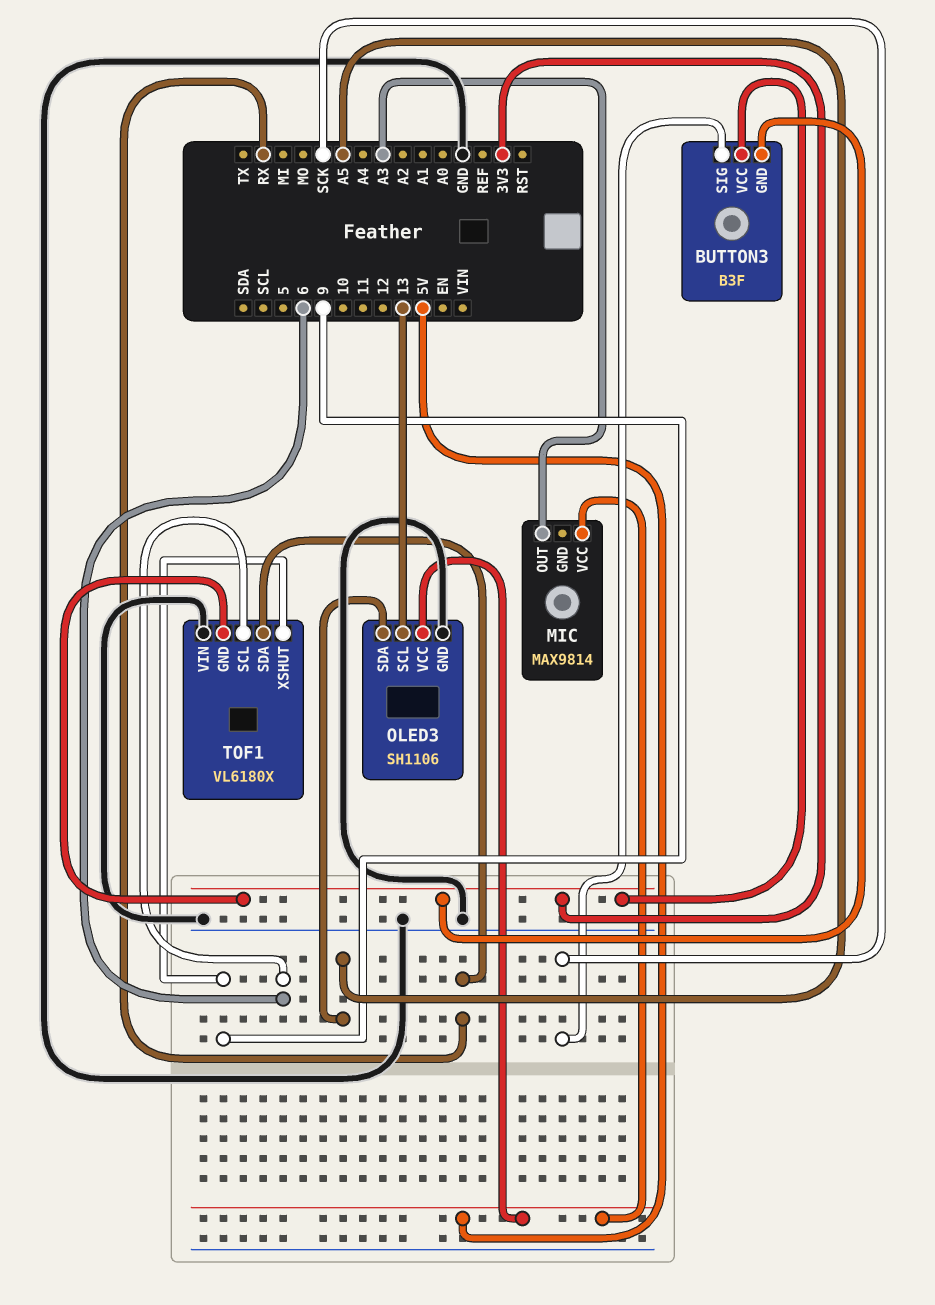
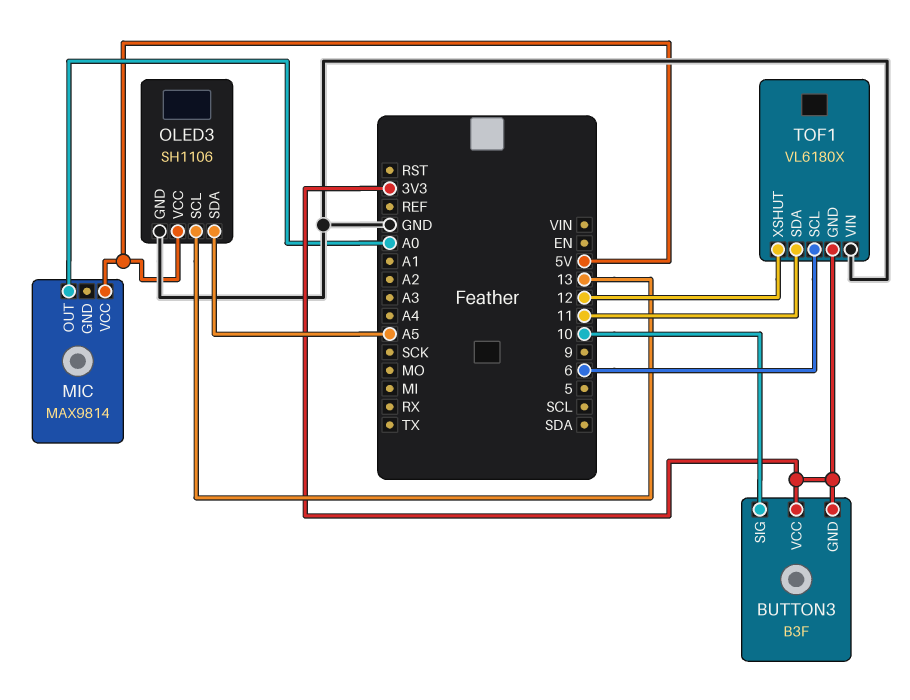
BUTTON3 pin SIG: SCK -> 10
MIC pin OUT: A3 -> A0
TOF1 pin SDA: RX -> 11
TOF1 pin XSHUT: 9 -> 12

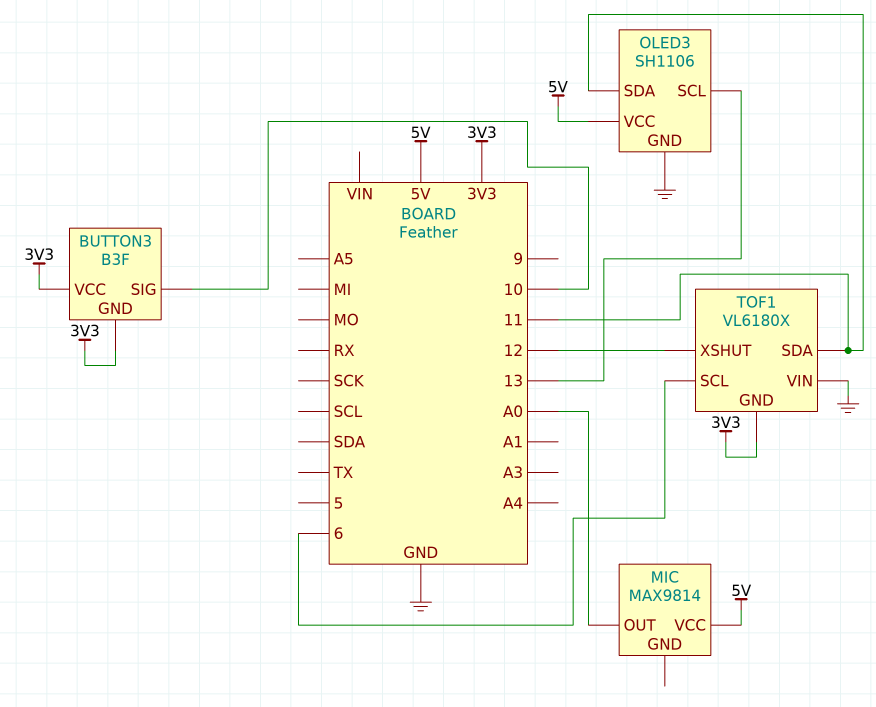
OLED3 pin SDA: A5 -> 11

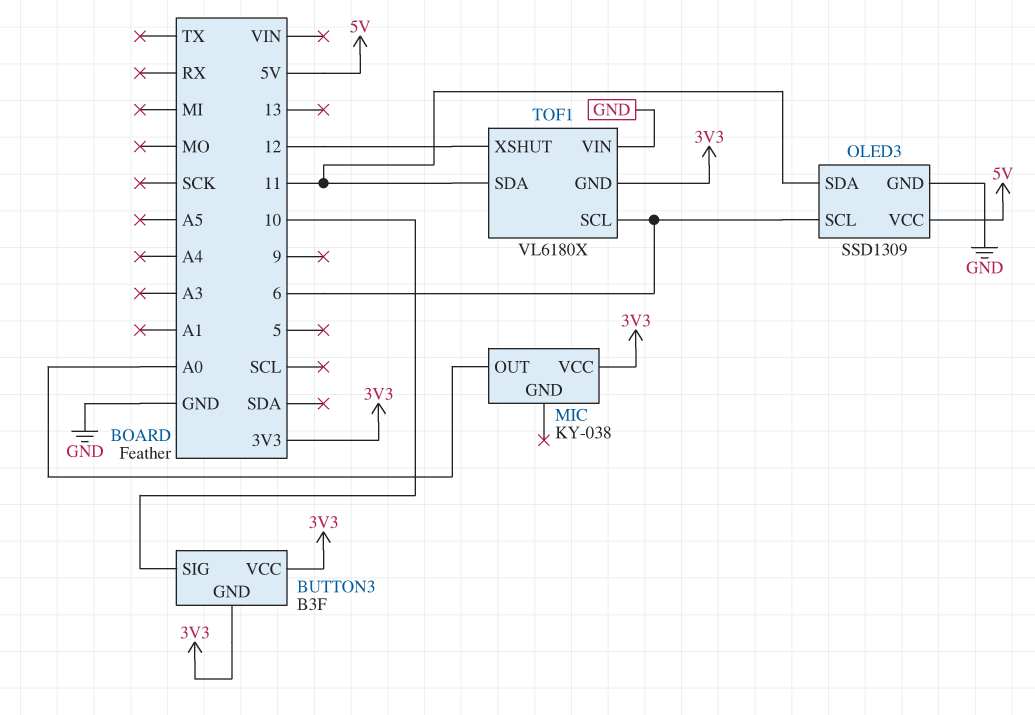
MIC: MAX9814 -> KY-038
MIC pin VCC: 5V -> 3V3
OLED3: SH1106 -> SSD1309
OLED3 pin SCL: 13 -> 6

